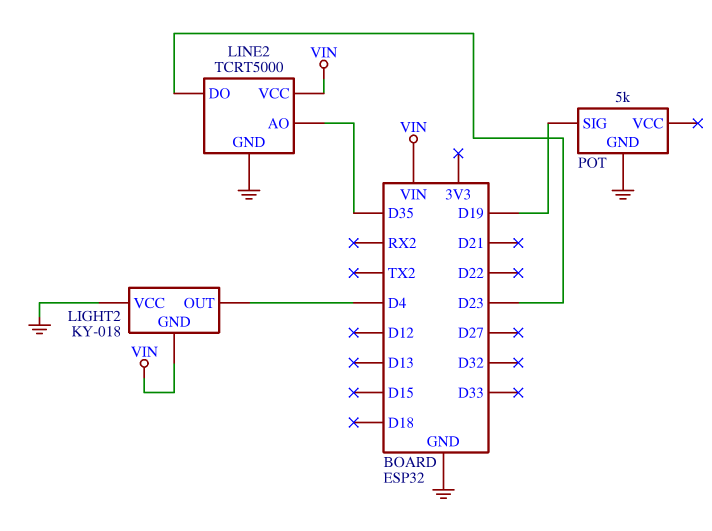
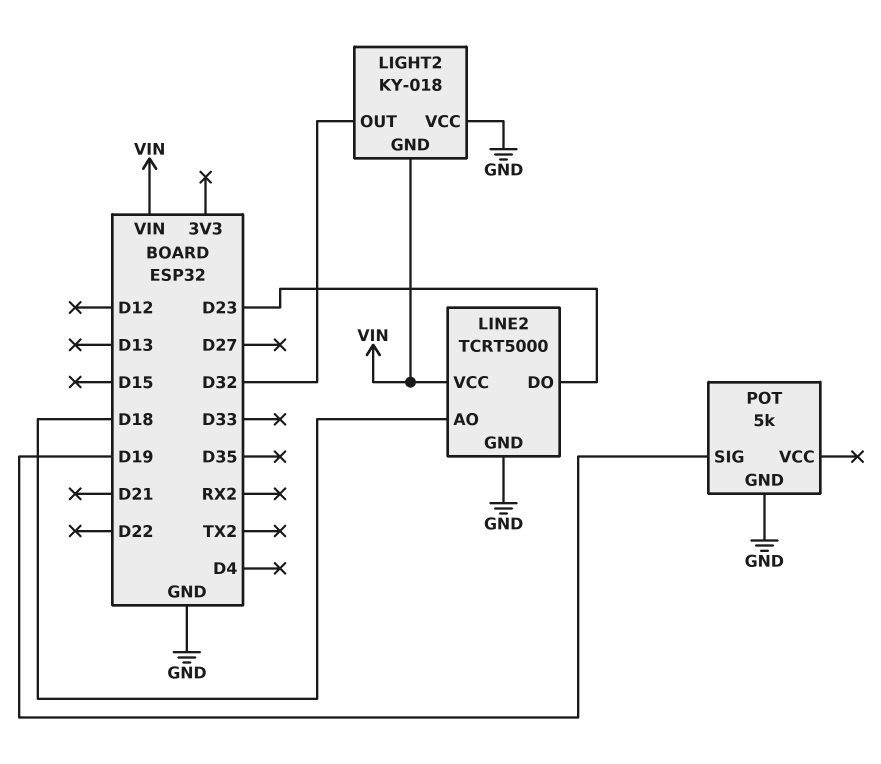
LIGHT2 pin OUT: D4 -> D32
LINE2 pin AO: D35 -> D18

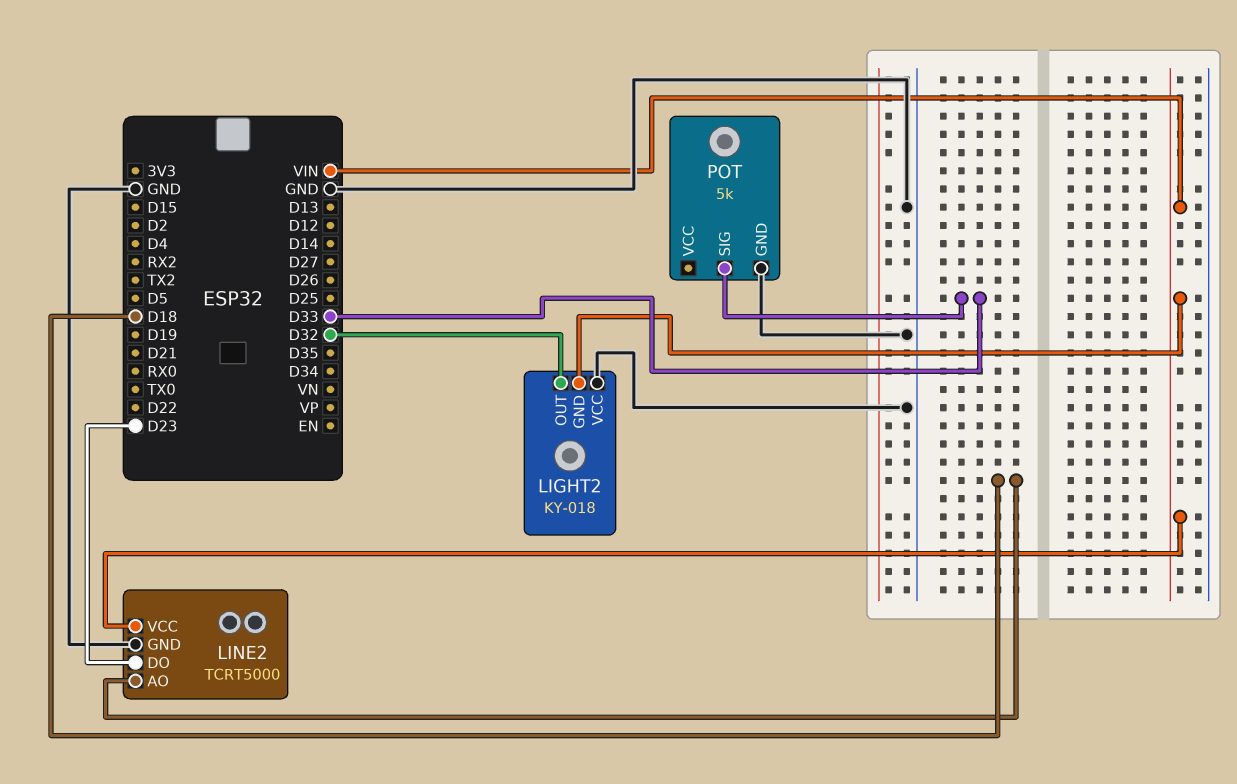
POT pin SIG: D19 -> D33

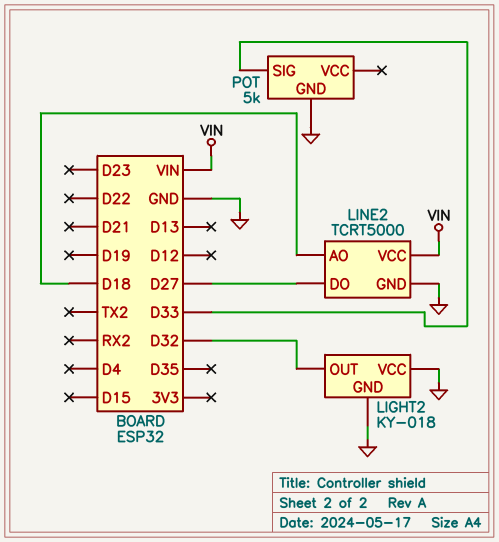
LIGHT2 pin GND: VIN -> GND
LINE2 pin DO: D23 -> D27

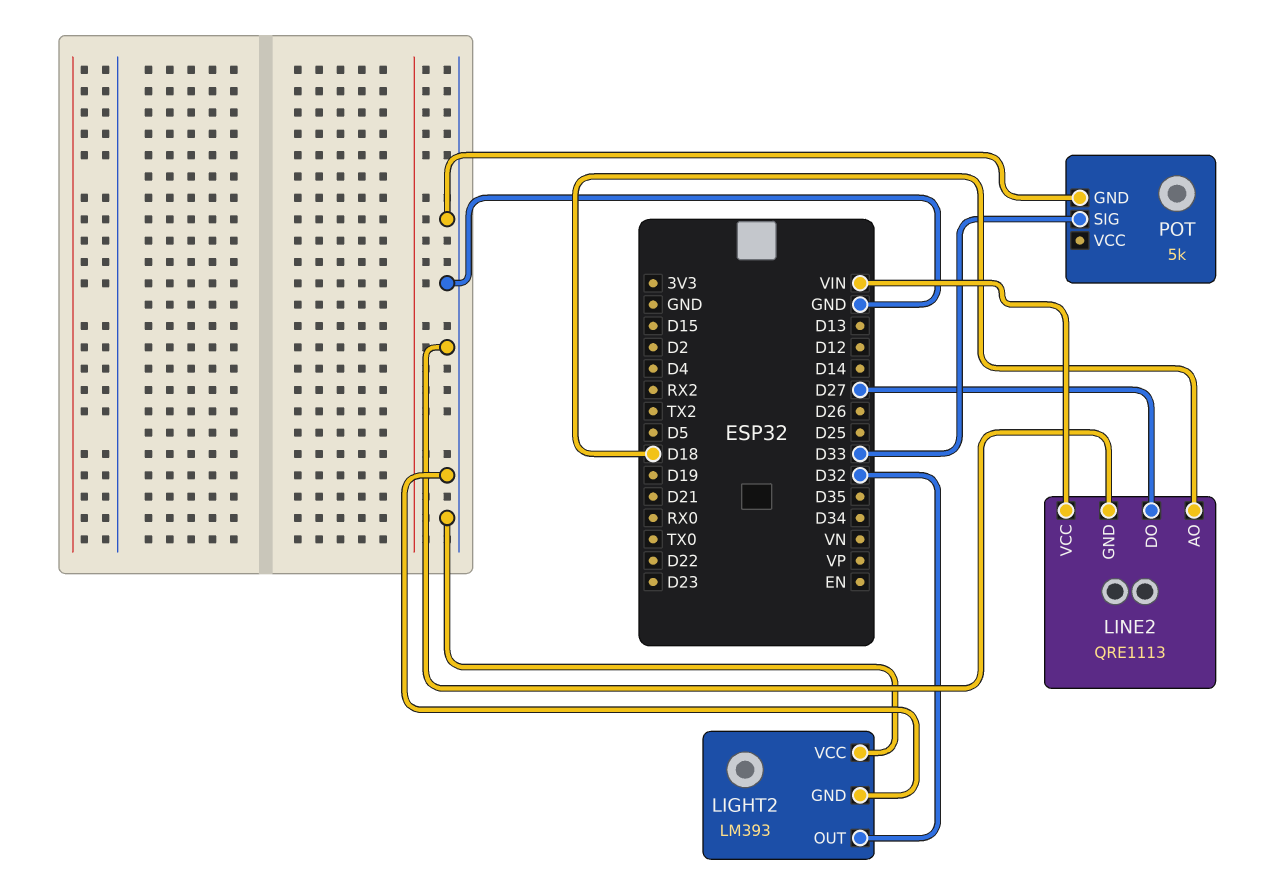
LIGHT2: KY-018 -> LM393
LINE2: TCRT5000 -> QRE1113

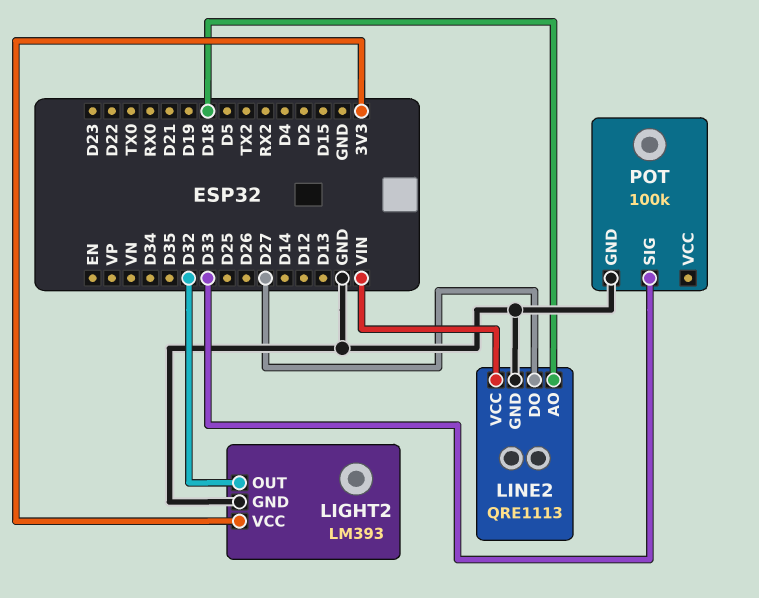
LIGHT2 pin VCC: GND -> 3V3
POT: 5k -> 100k

